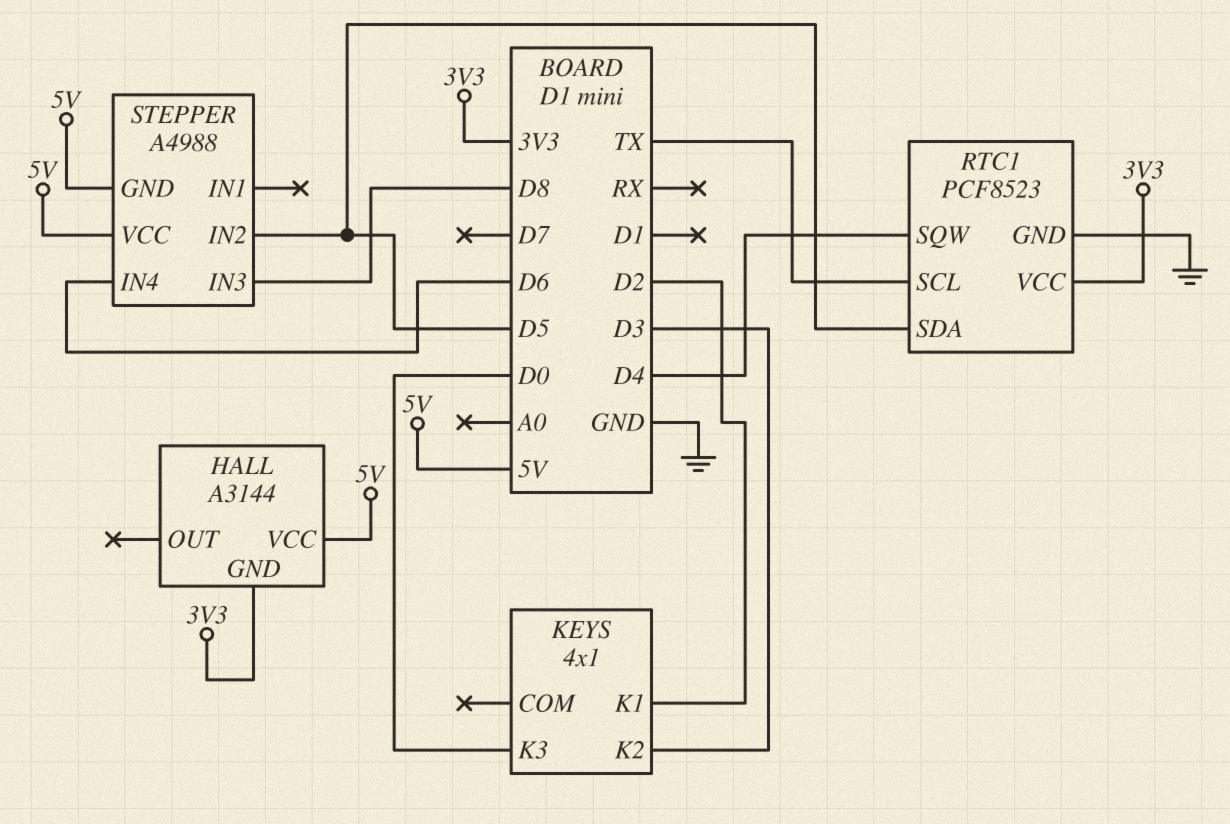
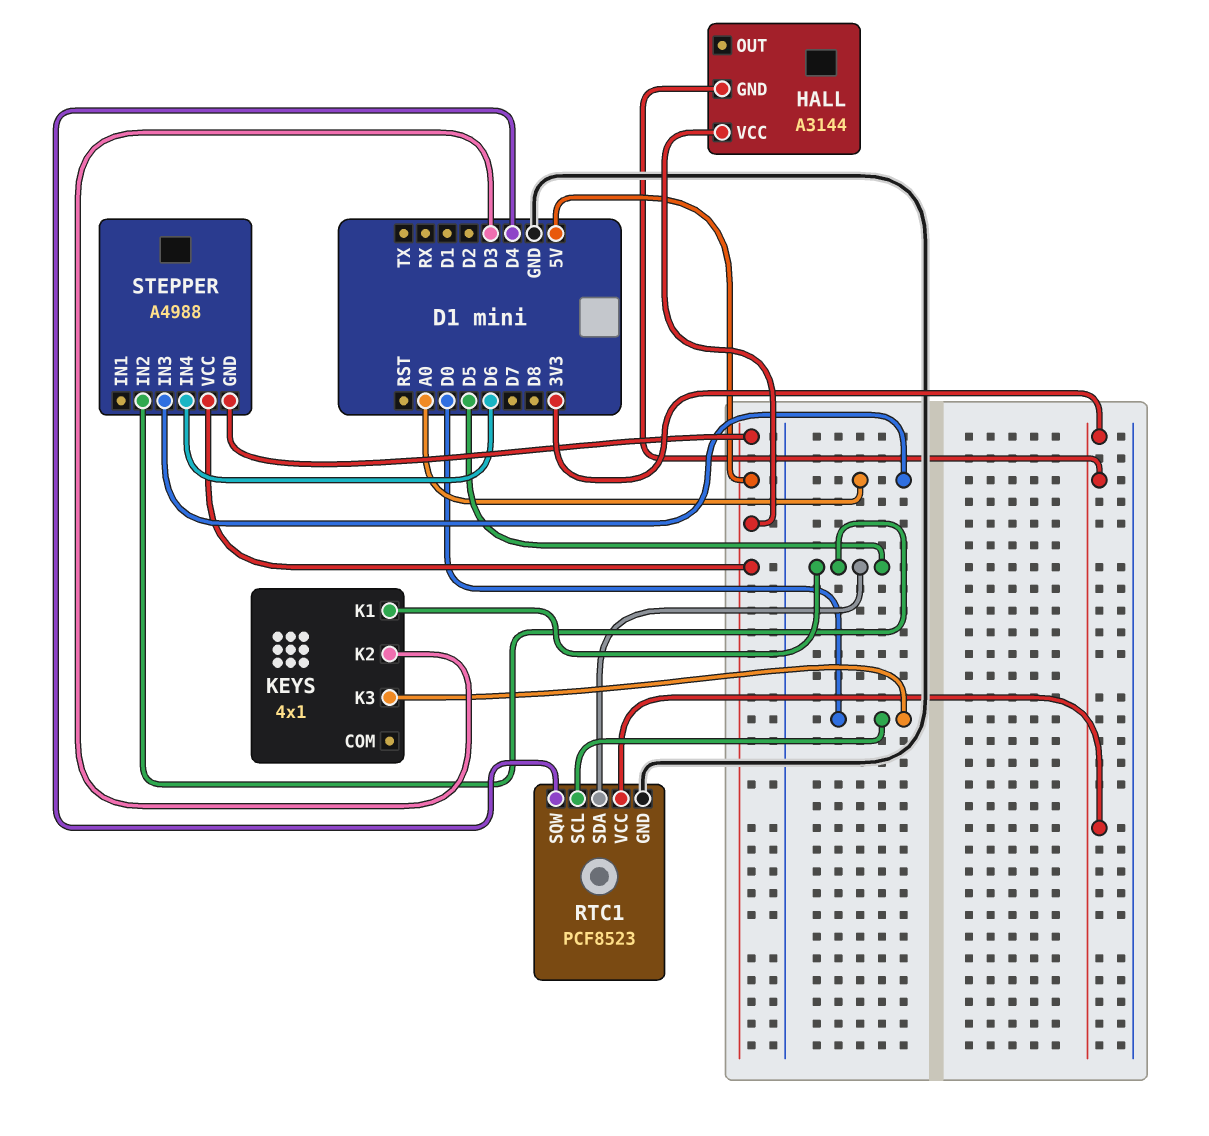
KEYS pin K1: D2 -> D5
RTC1 pin SCL: TX -> D0
STEPPER pin IN3: D8 -> A0

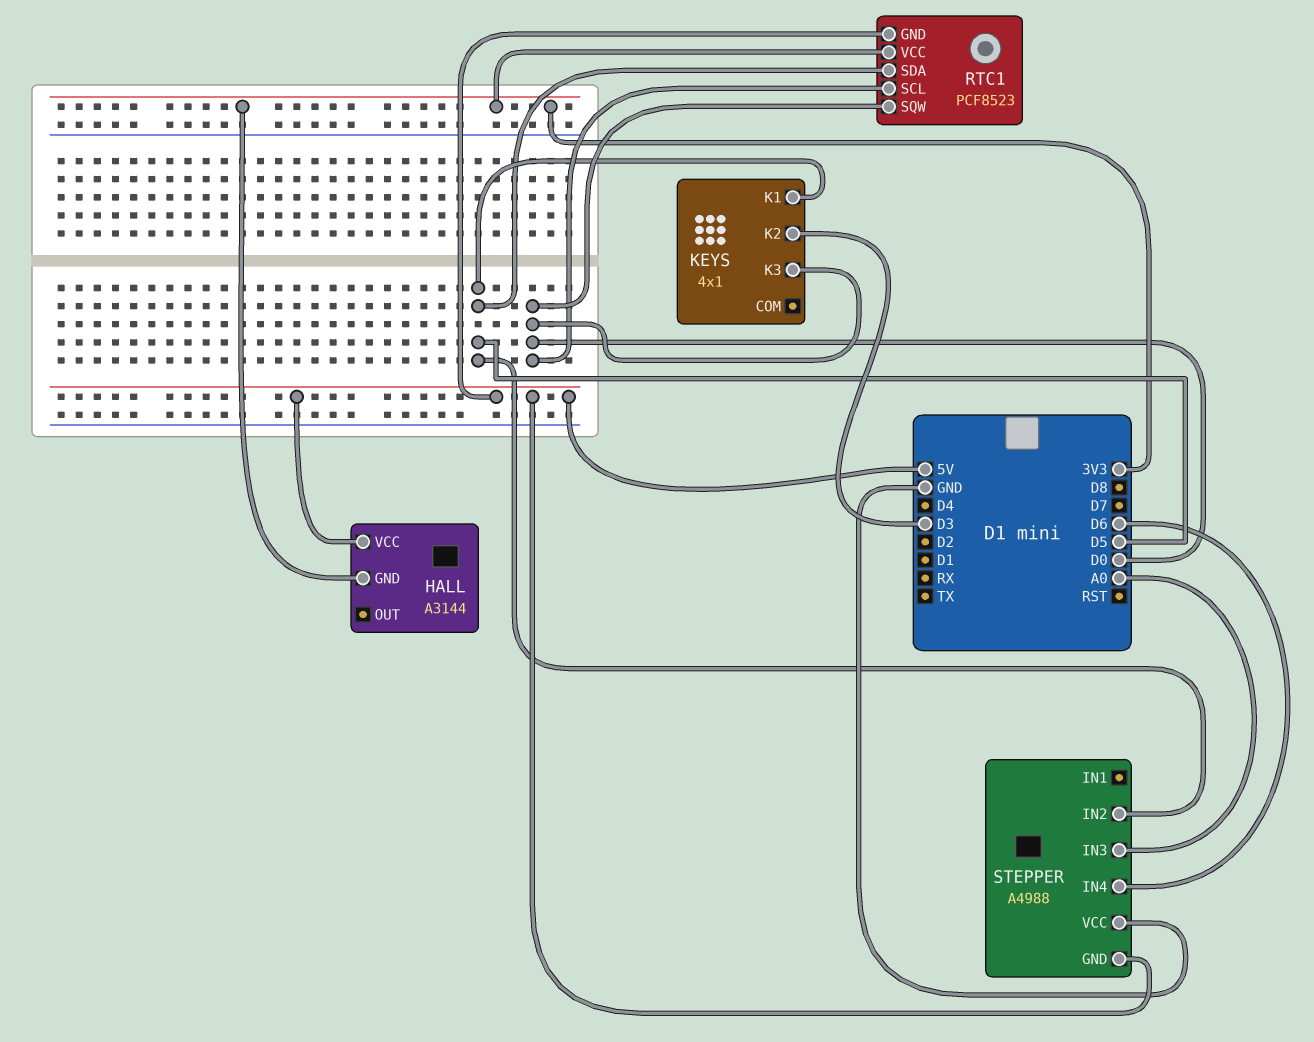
RTC1 pin GND: GND -> 5V
RTC1 pin SQW: D4 -> D0
STEPPER pin VCC: 5V -> GND

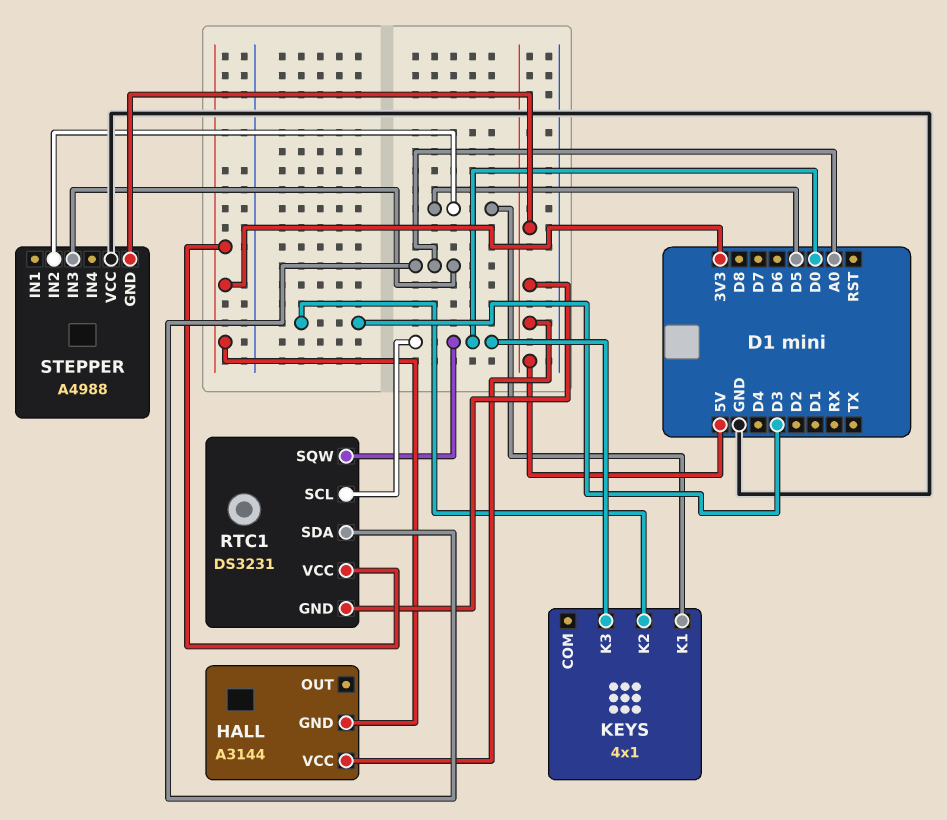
RTC1: PCF8523 -> DS3231
RTC1 pin SDA: D5 -> A0
STEPPER pin IN4: D6 -> none

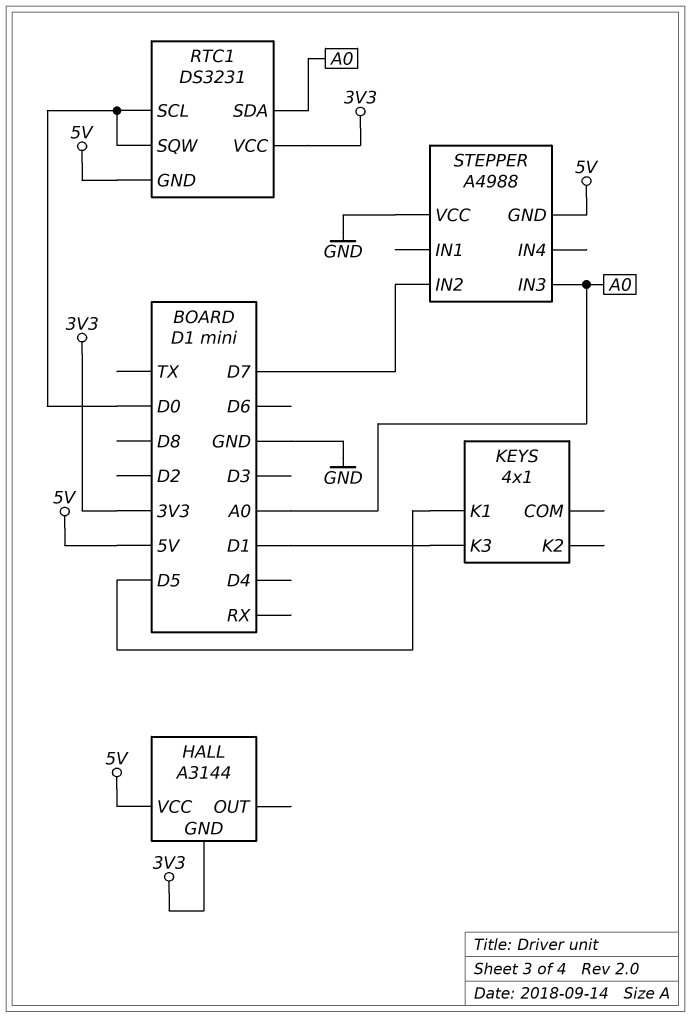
KEYS pin K2: D3 -> none
KEYS pin K3: D0 -> D1
STEPPER pin IN2: D5 -> D7

